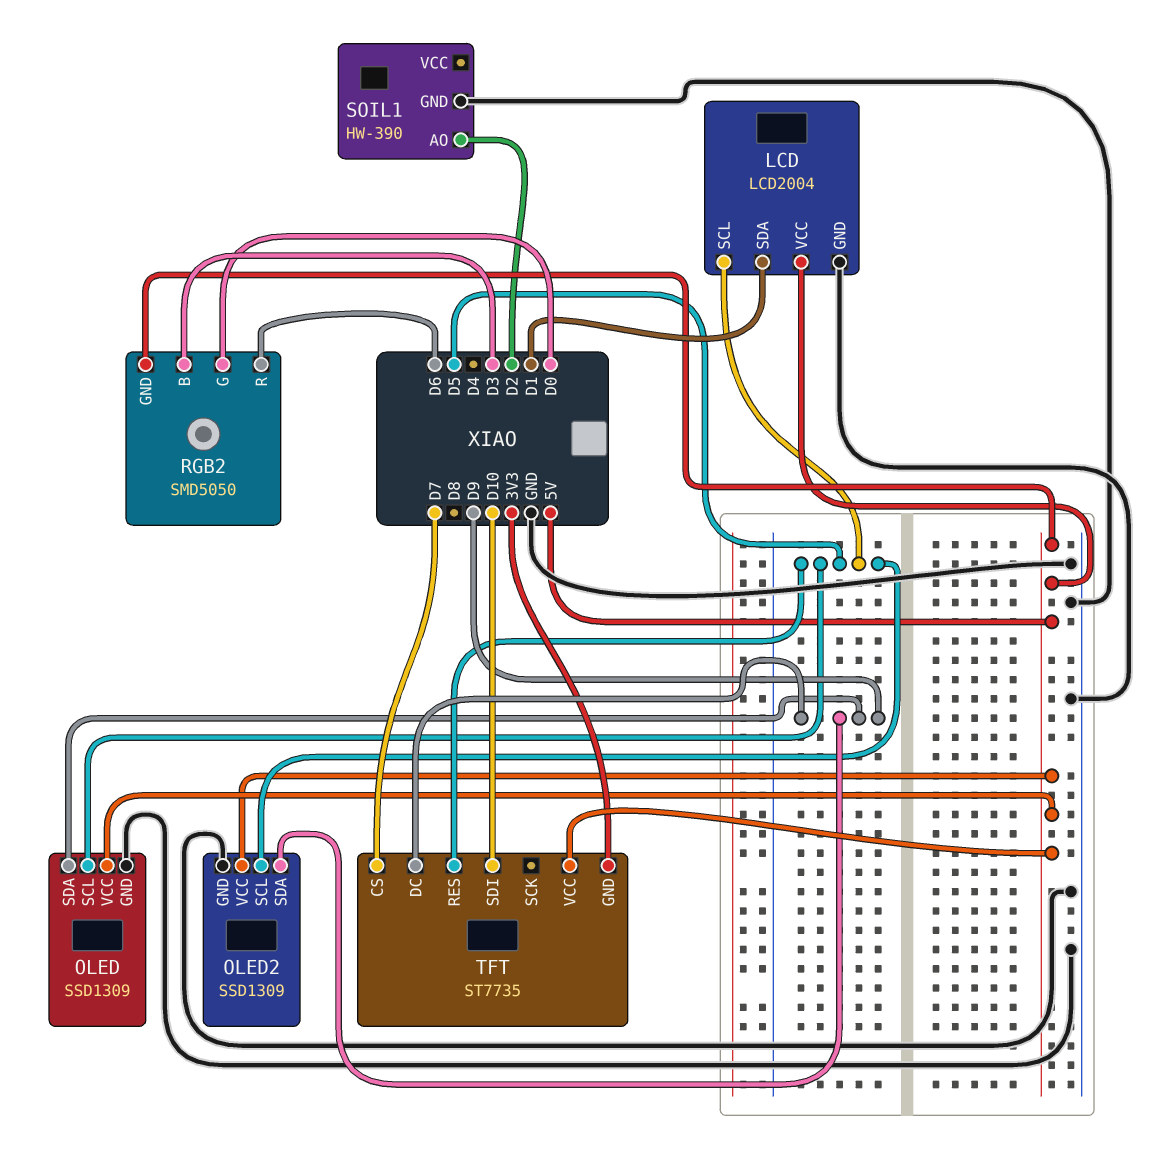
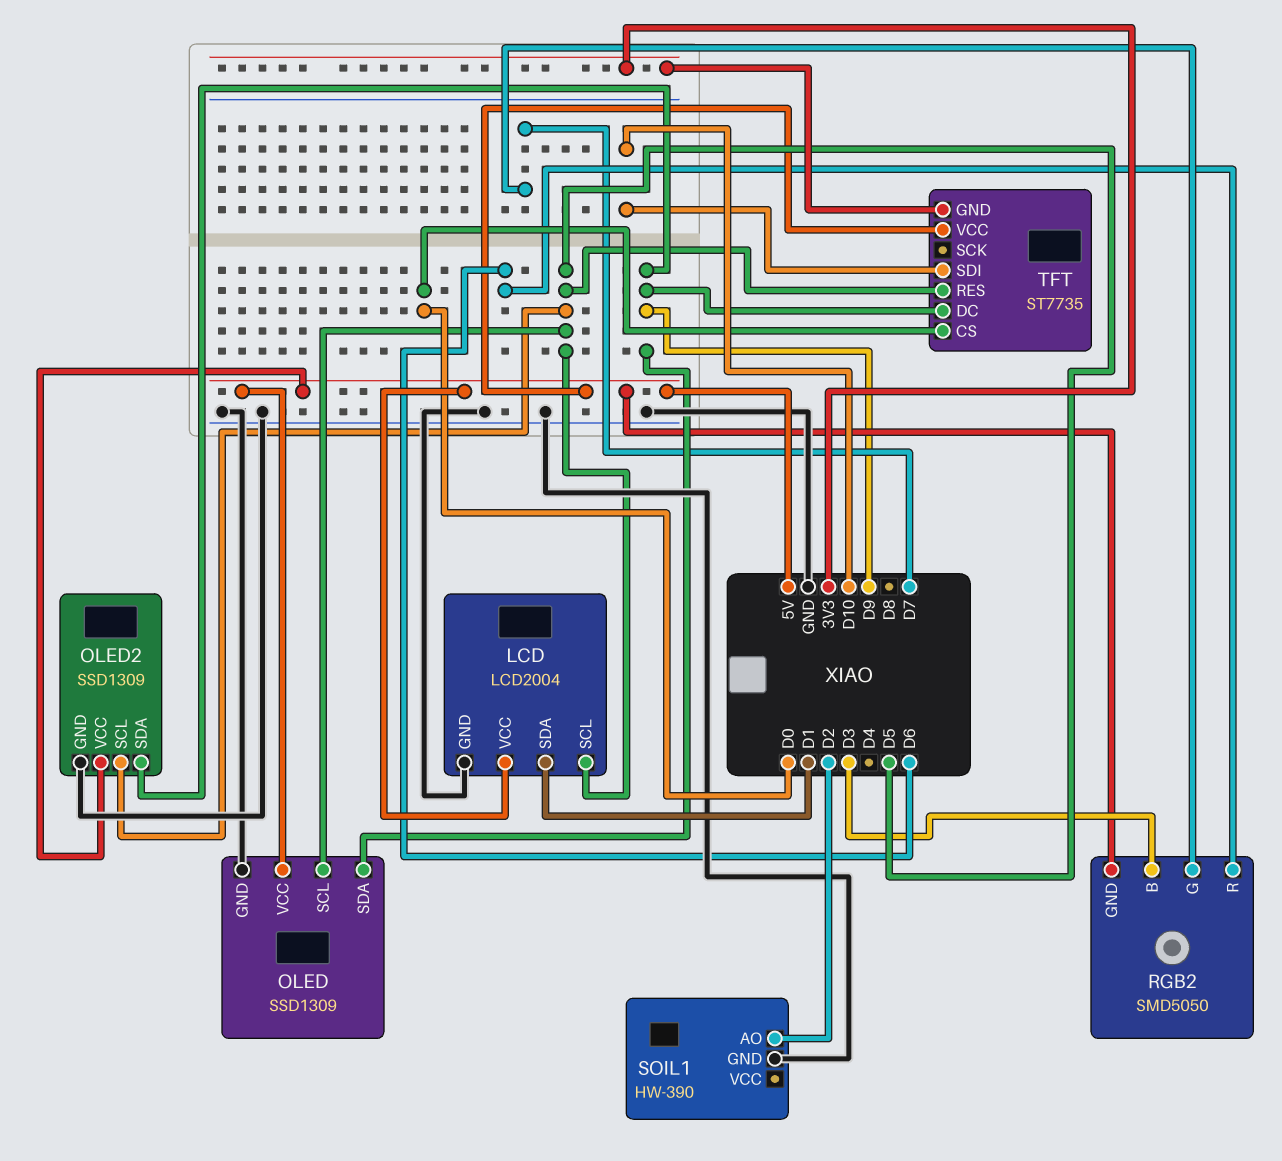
RGB2 pin G: D0 -> D7
TFT pin CS: D7 -> D0

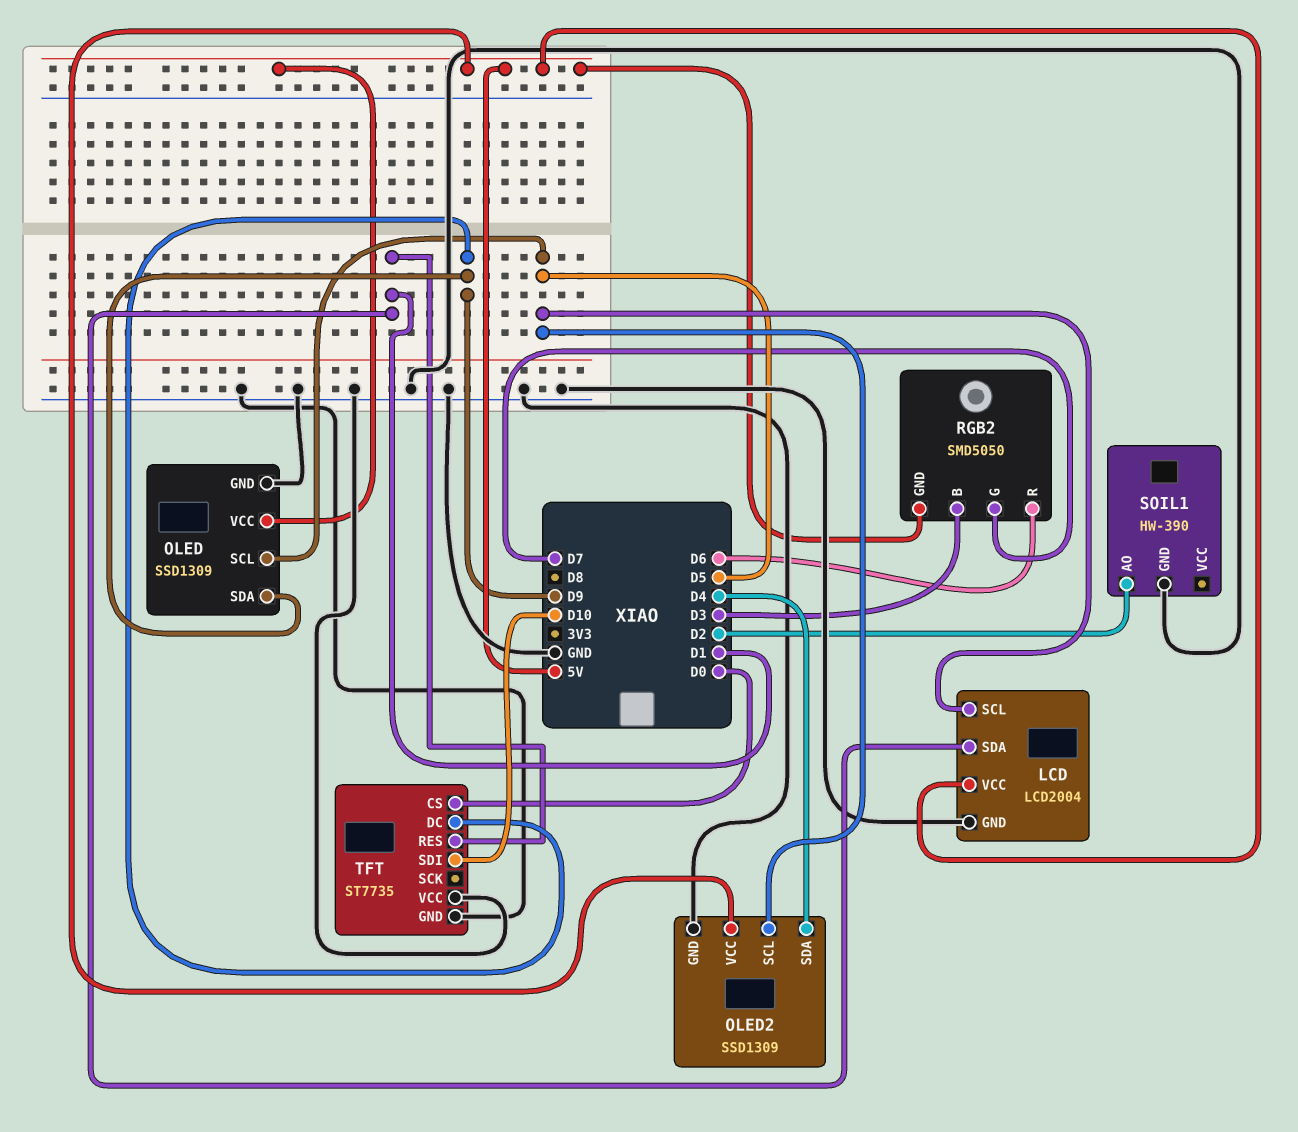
OLED2 pin SDA: D9 -> D4
TFT pin GND: 3V3 -> GND
TFT pin RES: D5 -> D1
TFT pin VCC: 5V -> GND

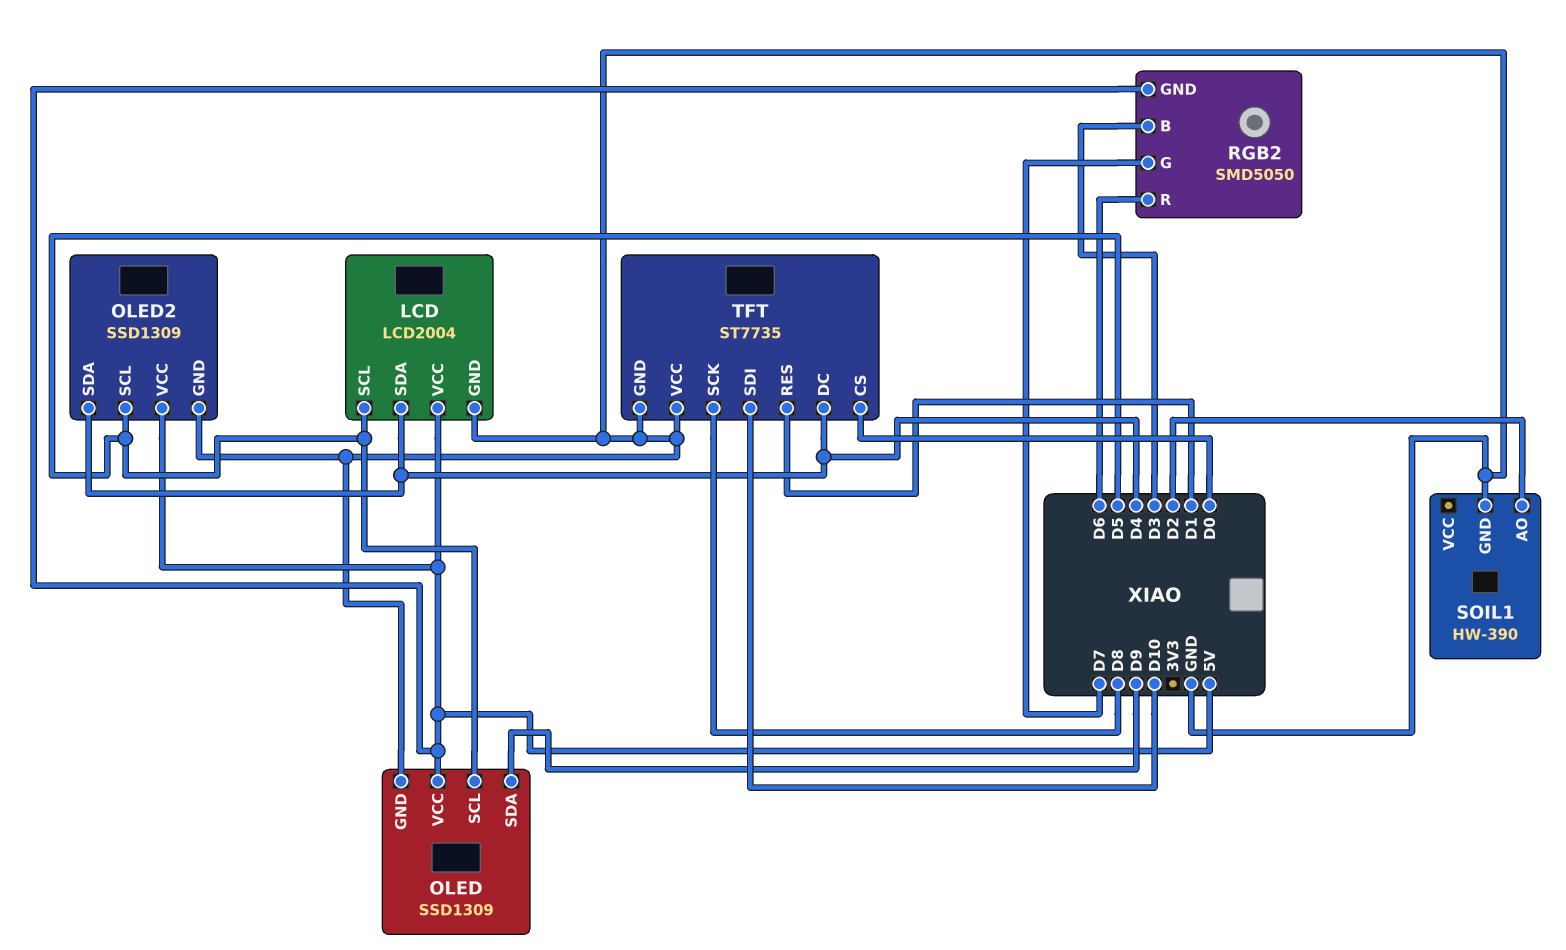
LCD pin SDA: D1 -> D4
TFT pin DC: D9 -> D4
TFT pin SCK: none -> D8

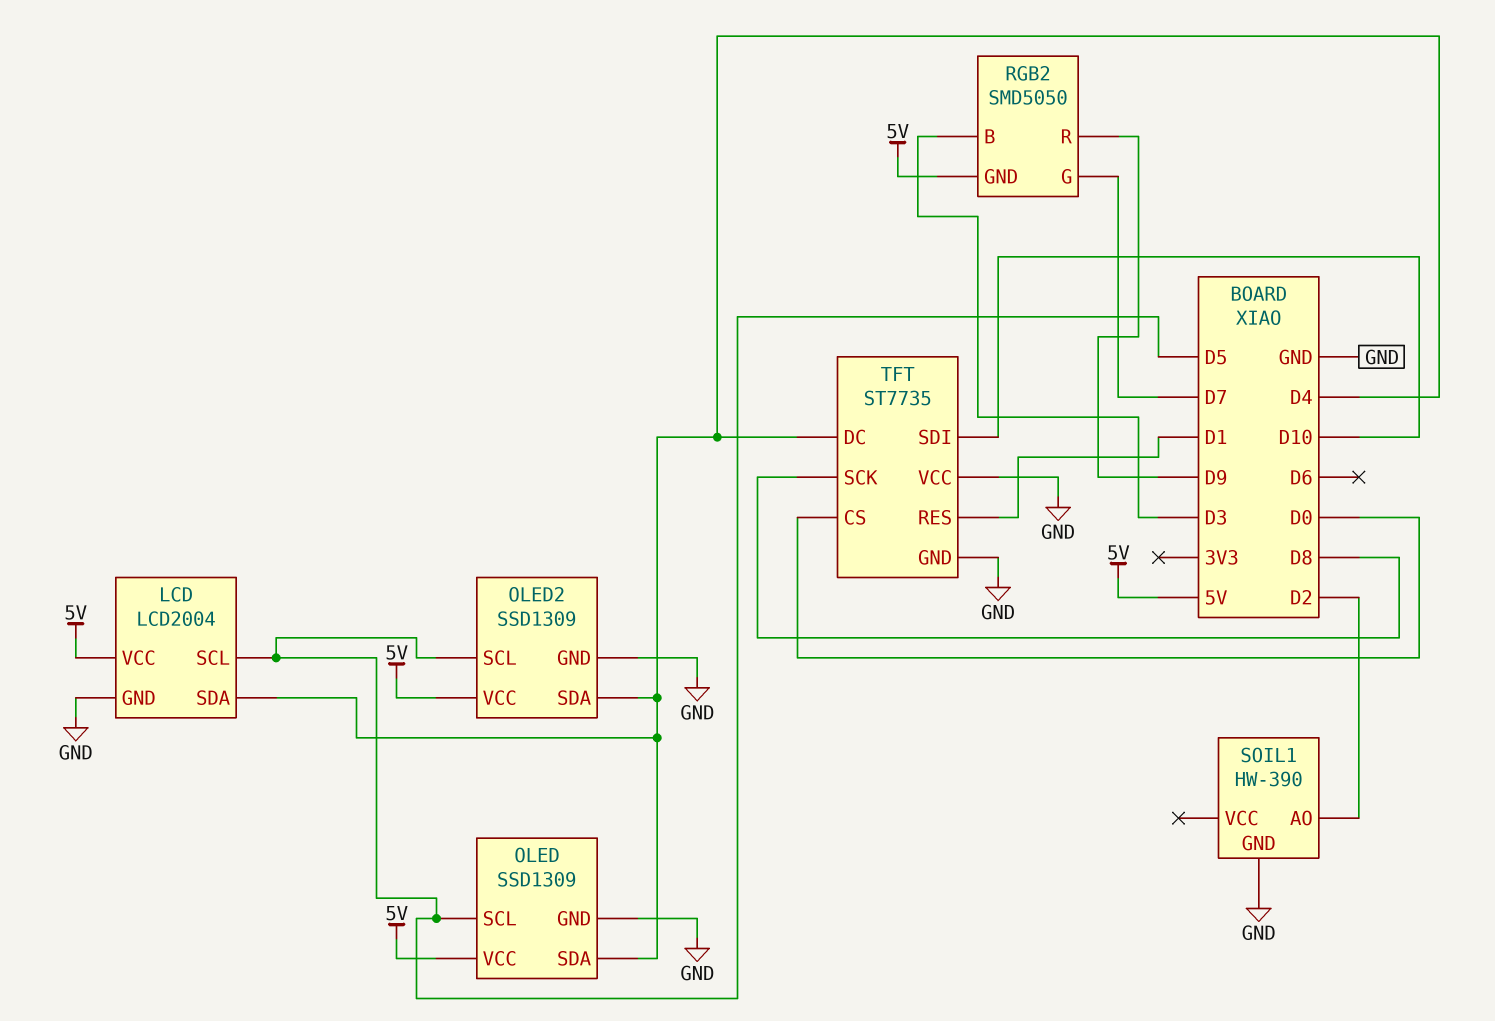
OLED pin SDA: D9 -> D4
RGB2 pin R: D6 -> D9

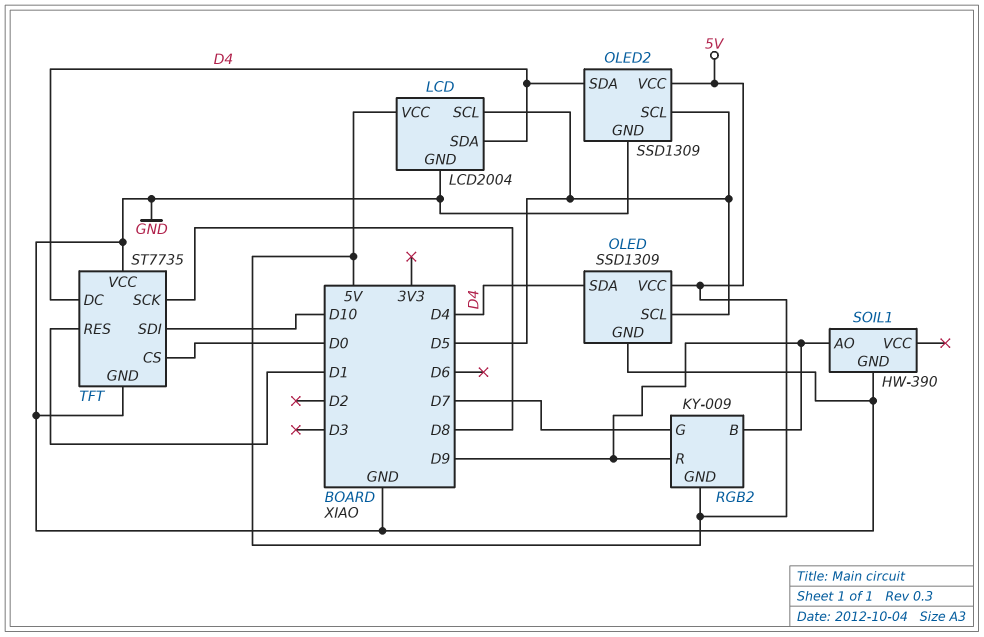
RGB2: SMD5050 -> KY-009
RGB2 pin B: D3 -> D9
SOIL1 pin AO: D2 -> D9

